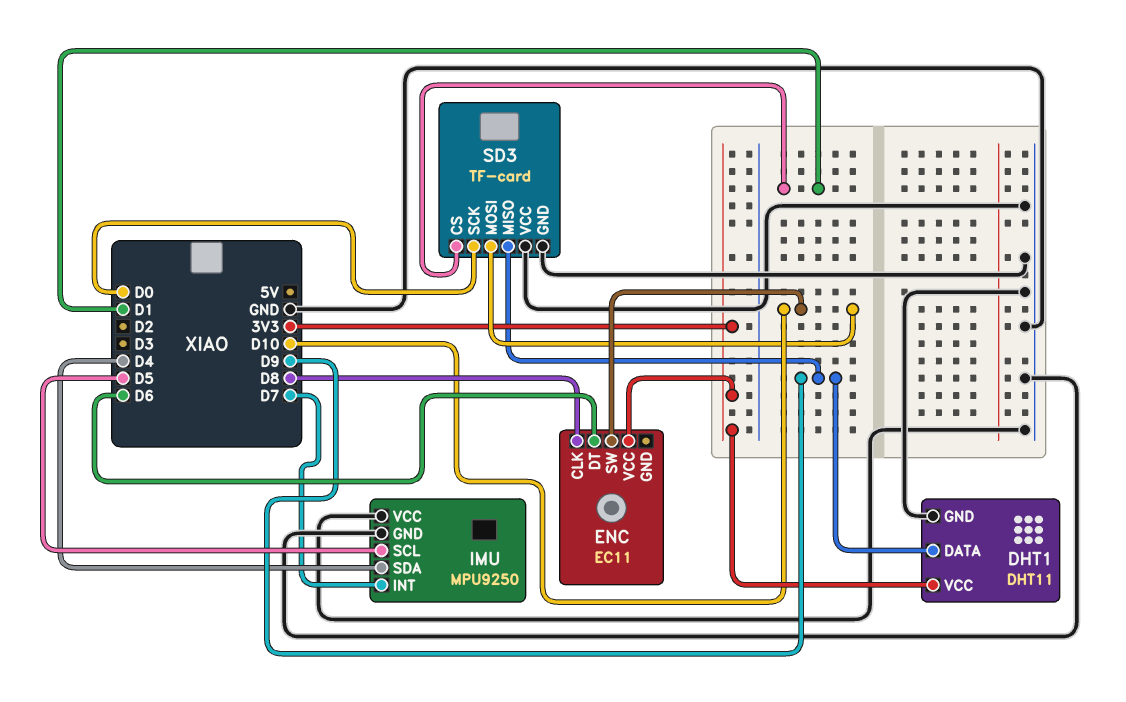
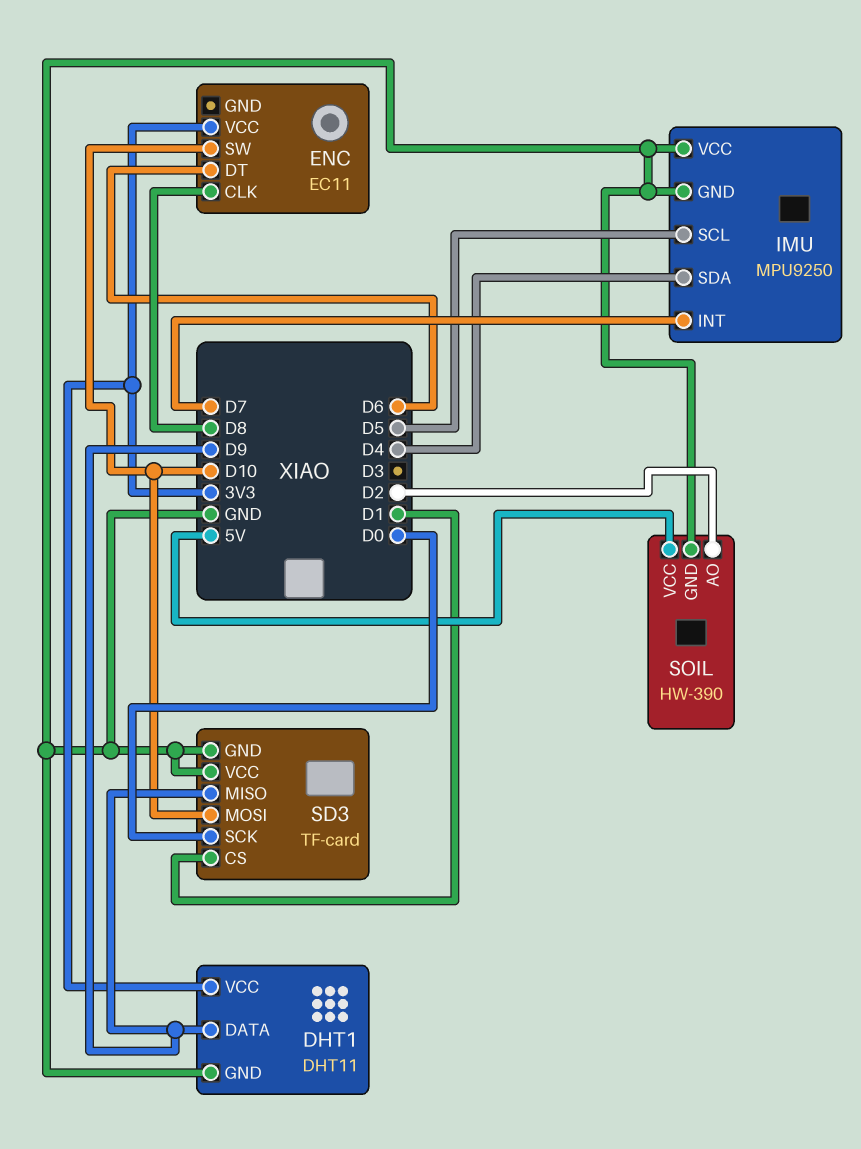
SOIL: none -> HW-390
SOIL pin AO: none -> D2
SOIL pin GND: none -> GND
SOIL pin VCC: none -> 5V

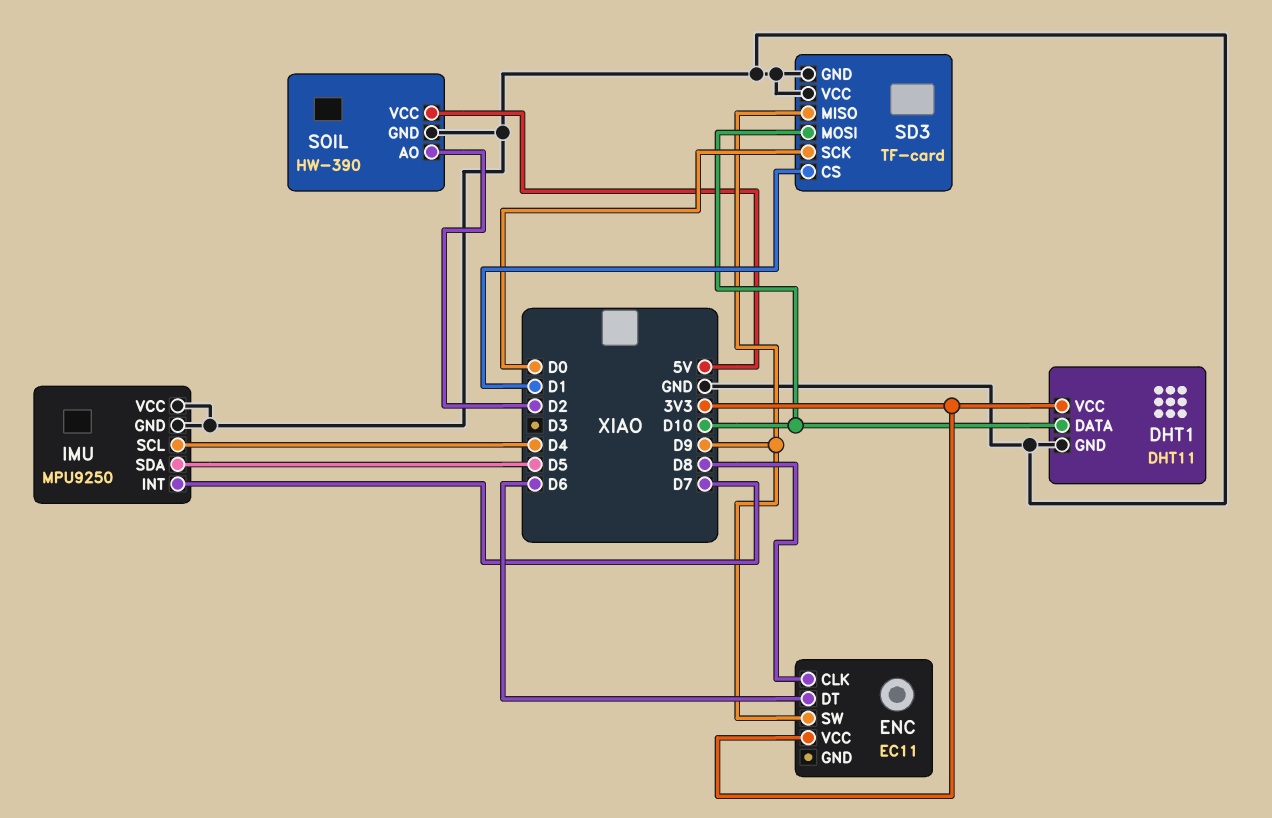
DHT1 pin DATA: D9 -> D10
ENC pin SW: D10 -> D9
IMU pin SCL: D5 -> D4
IMU pin SDA: D4 -> D5

